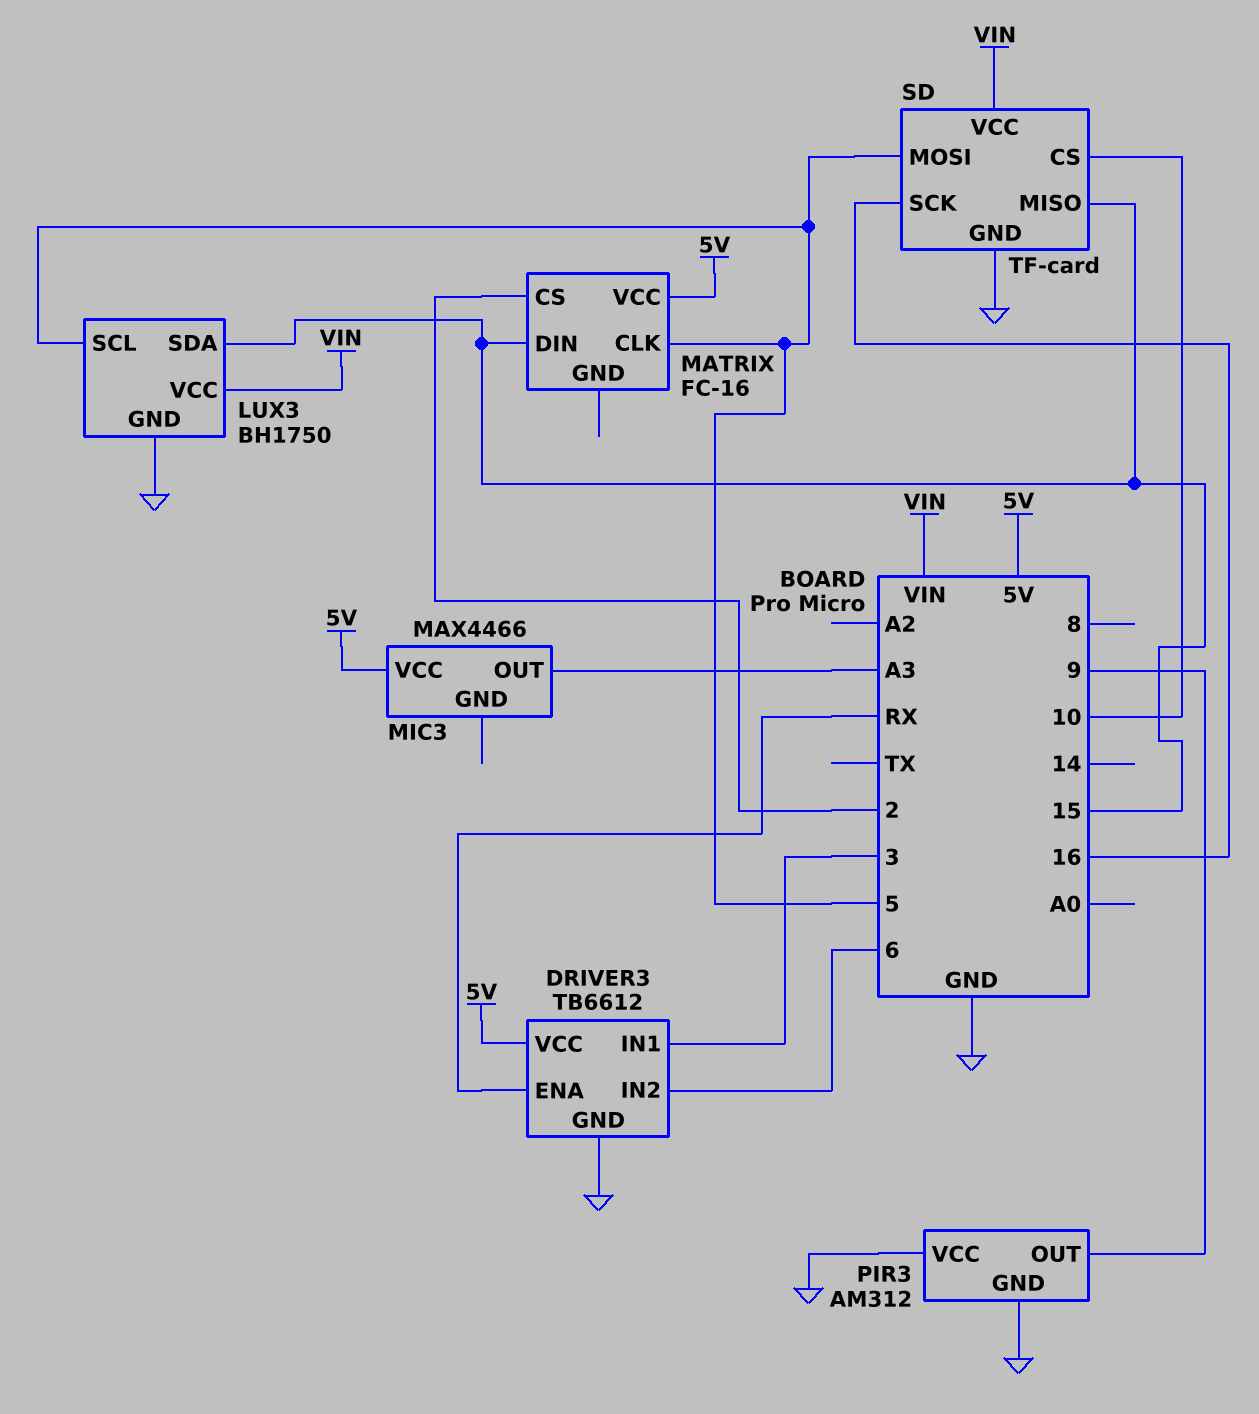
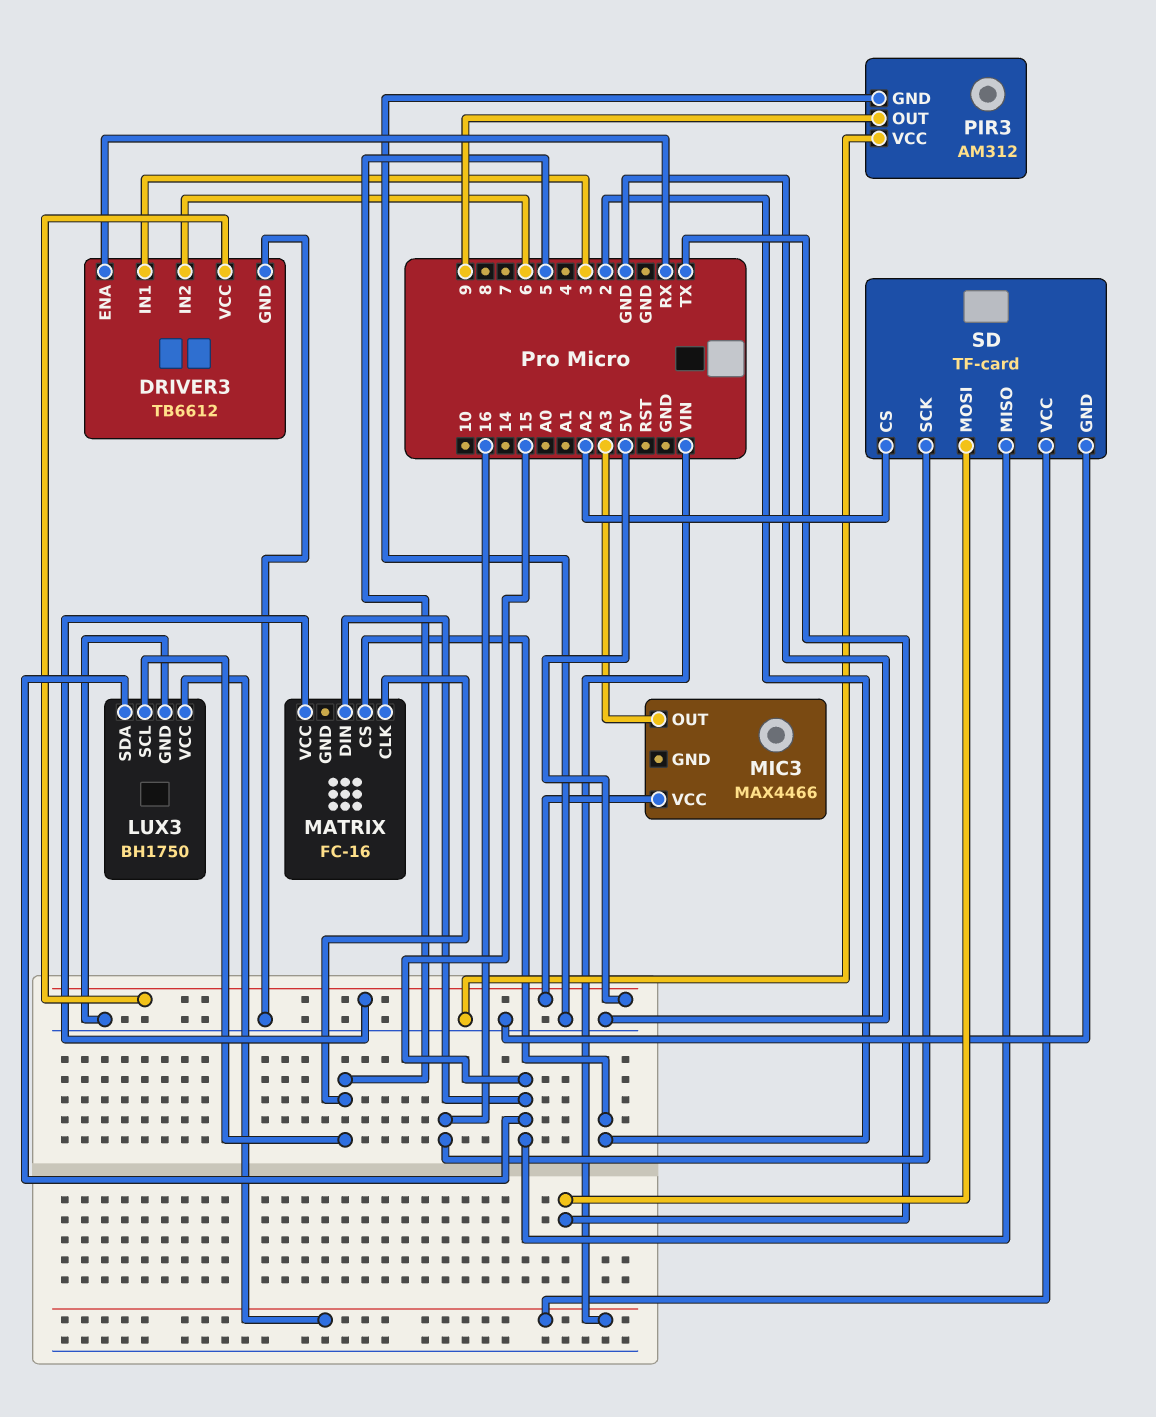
SD pin CS: 10 -> A2
SD pin MOSI: 5 -> TX

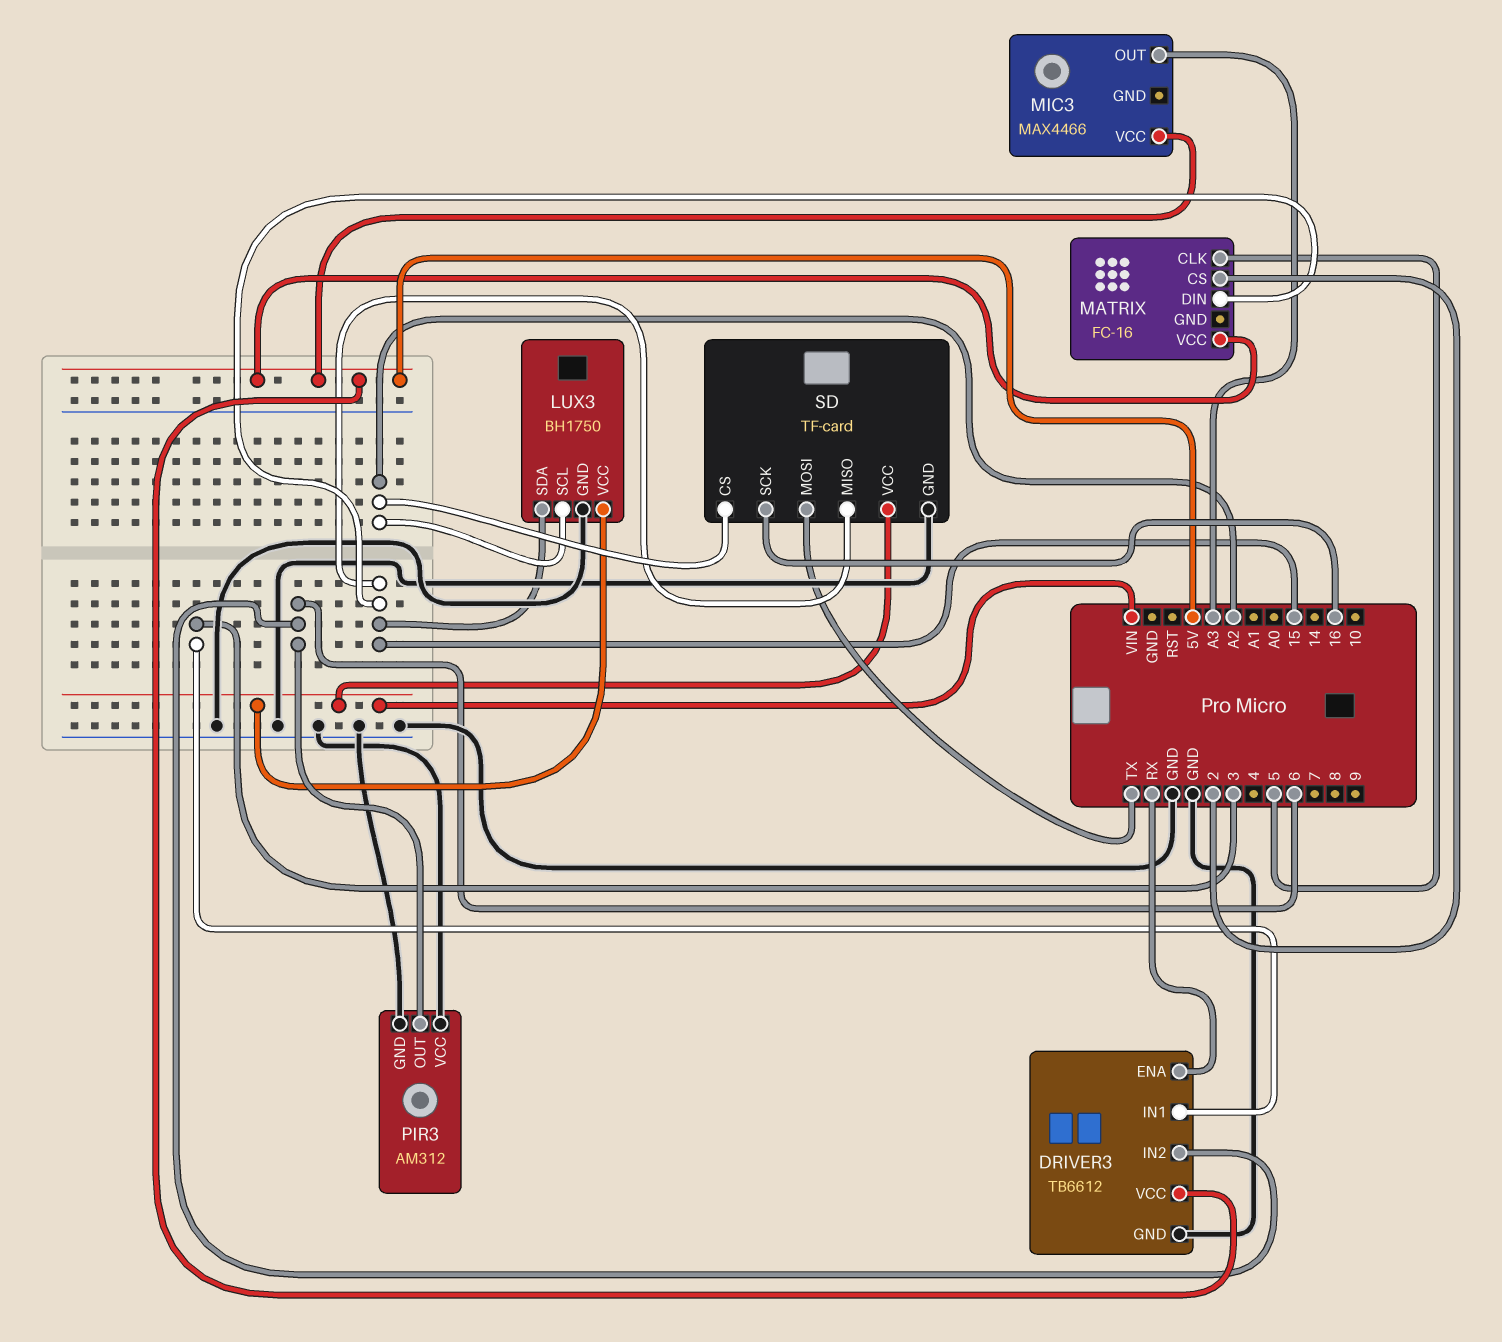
LUX3 pin SCL: 5 -> A2
PIR3 pin OUT: 9 -> 6

